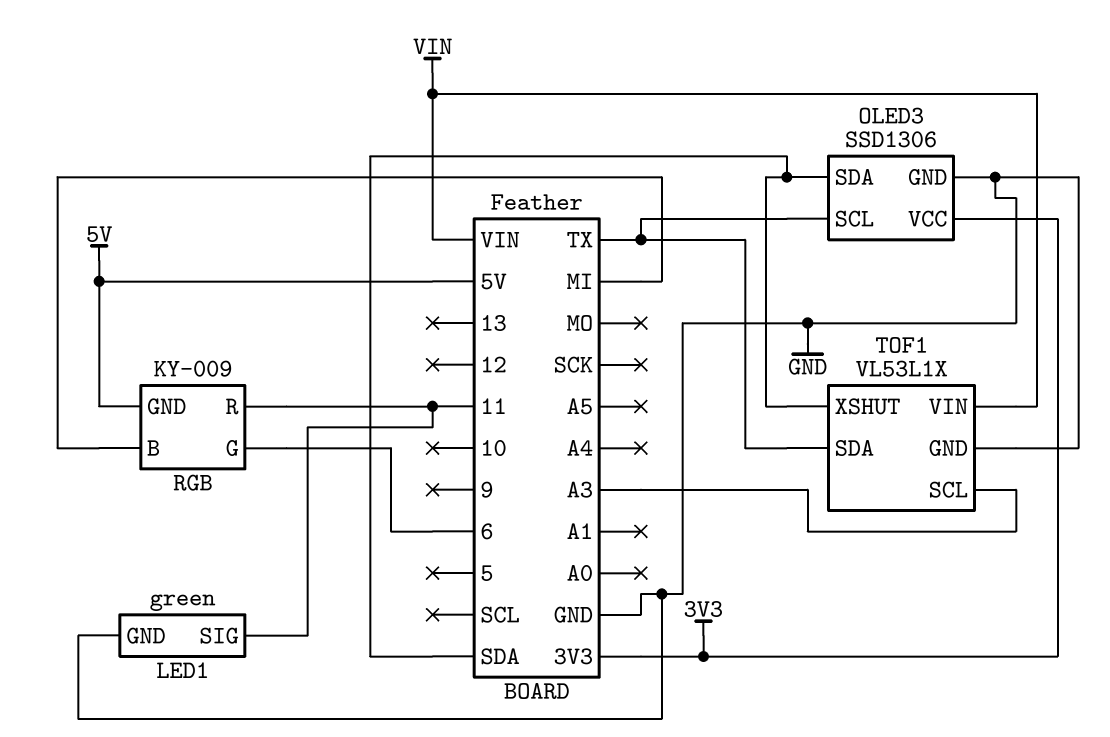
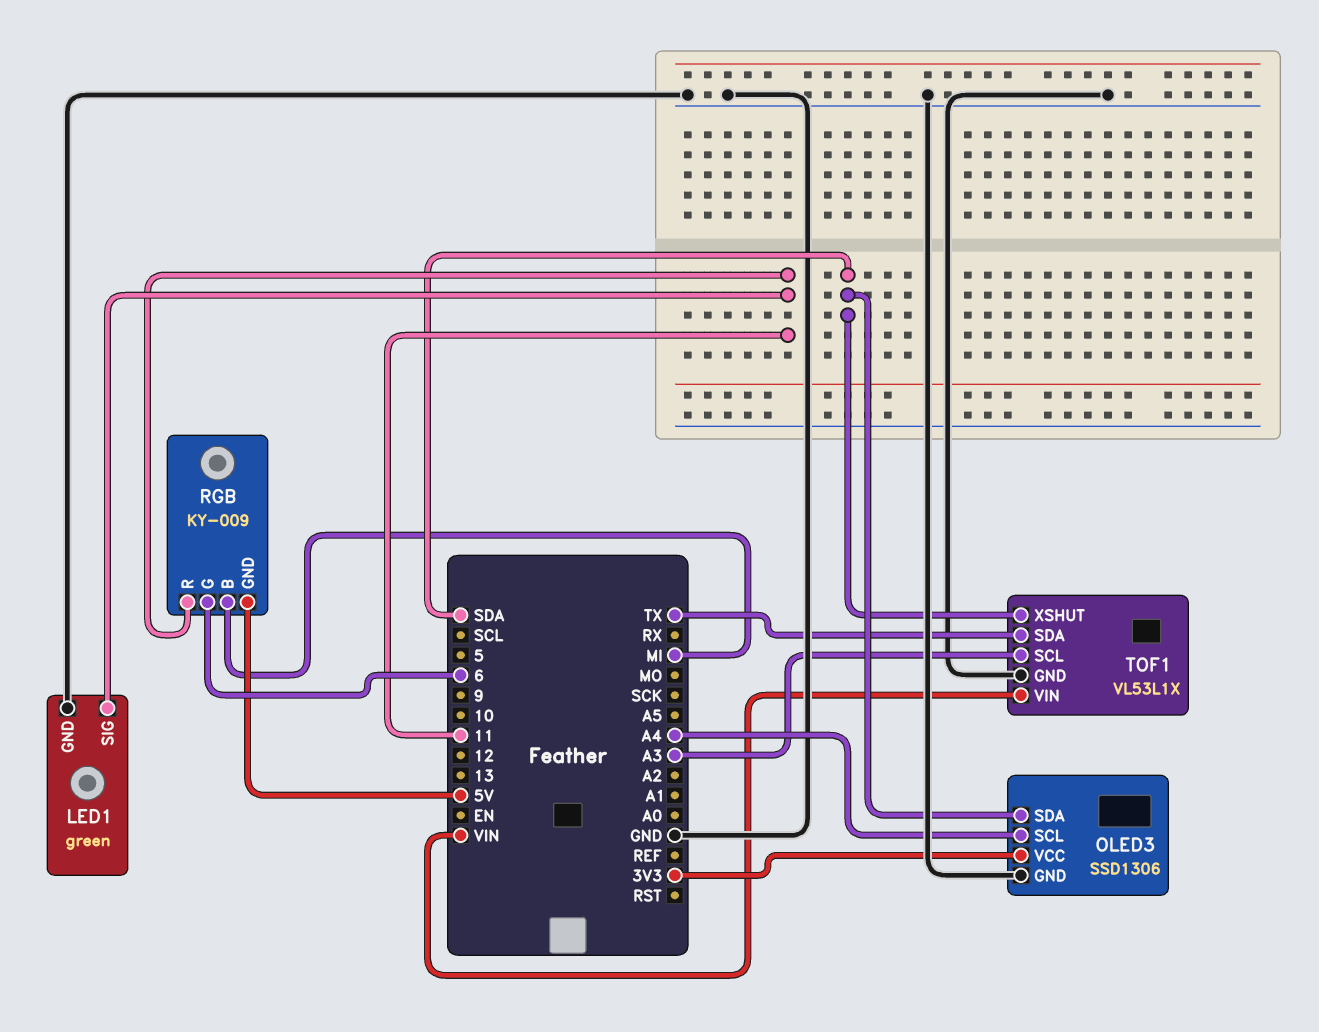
OLED3 pin SCL: TX -> A4

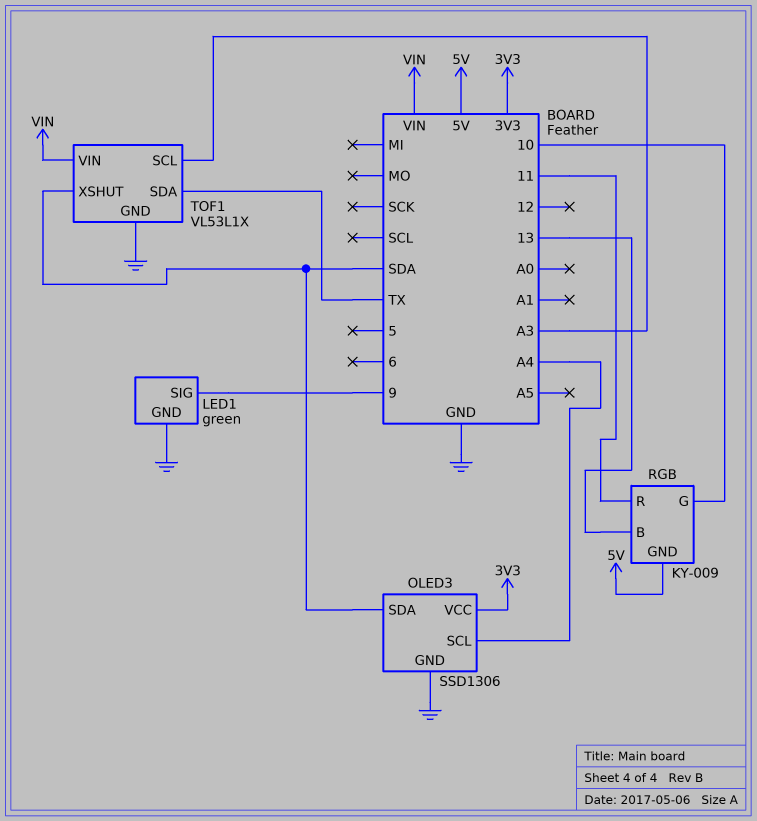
LED1 pin SIG: 11 -> 9
RGB pin B: MI -> 13
RGB pin G: 6 -> 10

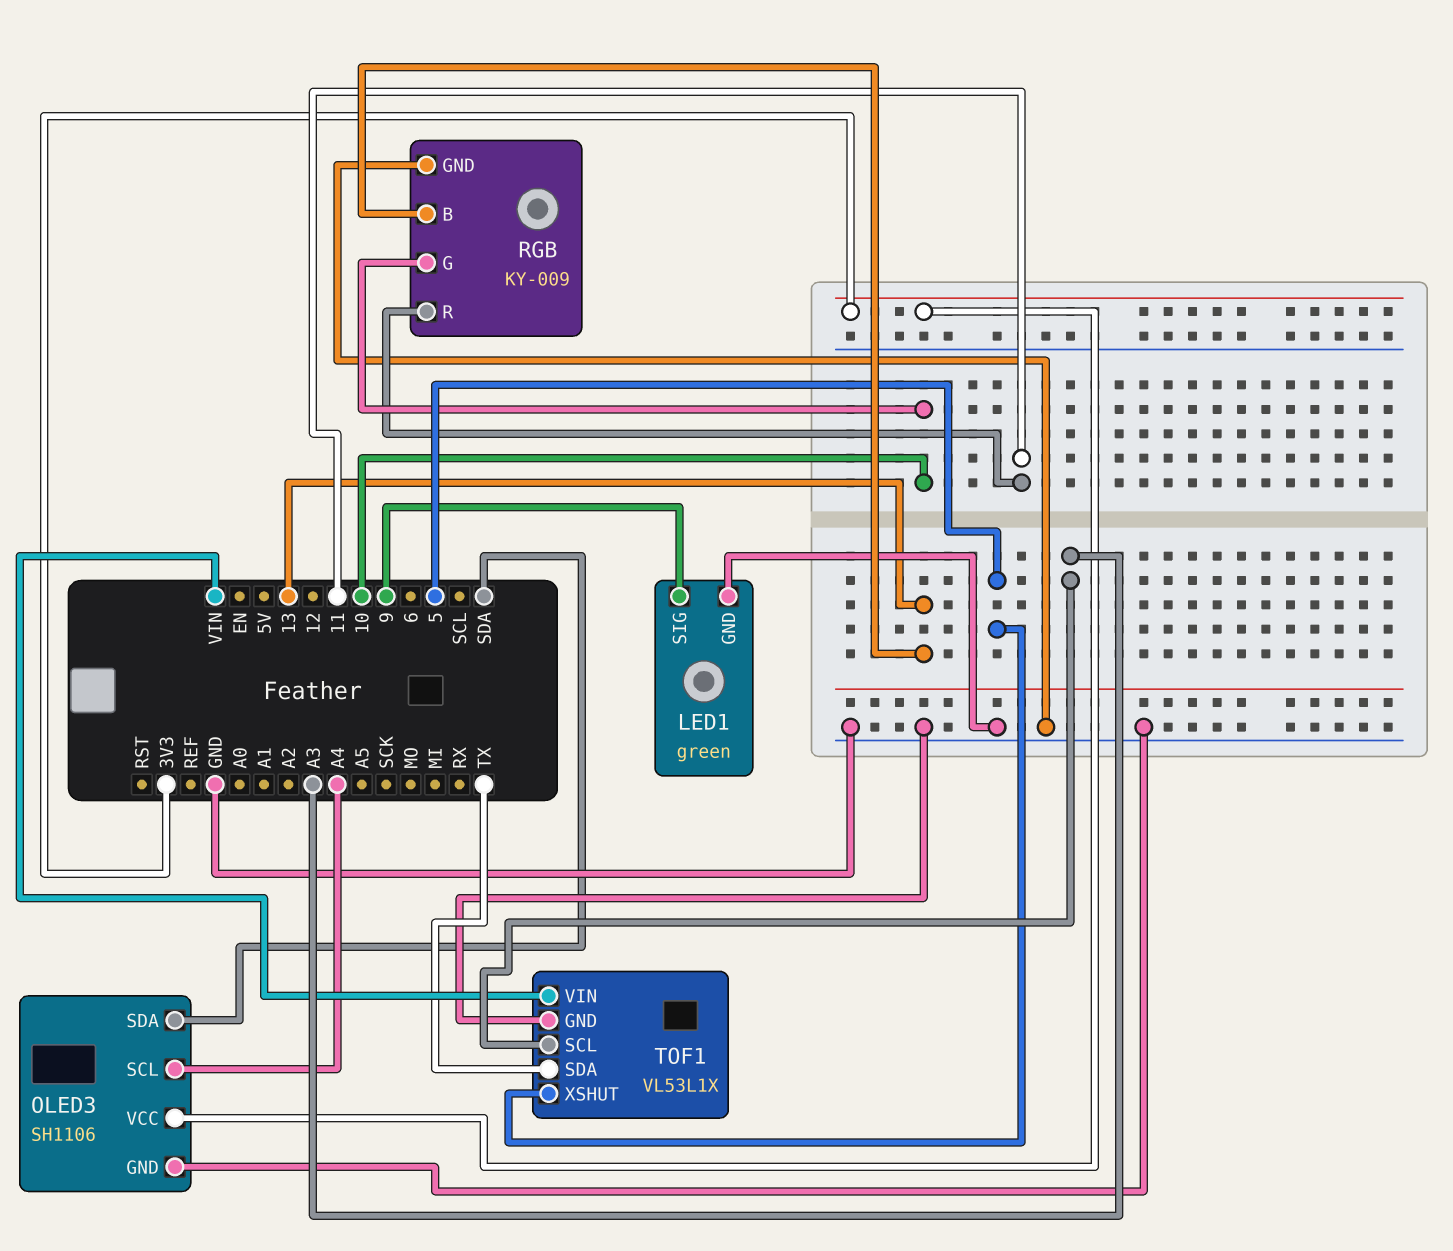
OLED3: SSD1306 -> SH1106
RGB pin GND: 5V -> GND
TOF1 pin XSHUT: SDA -> 5

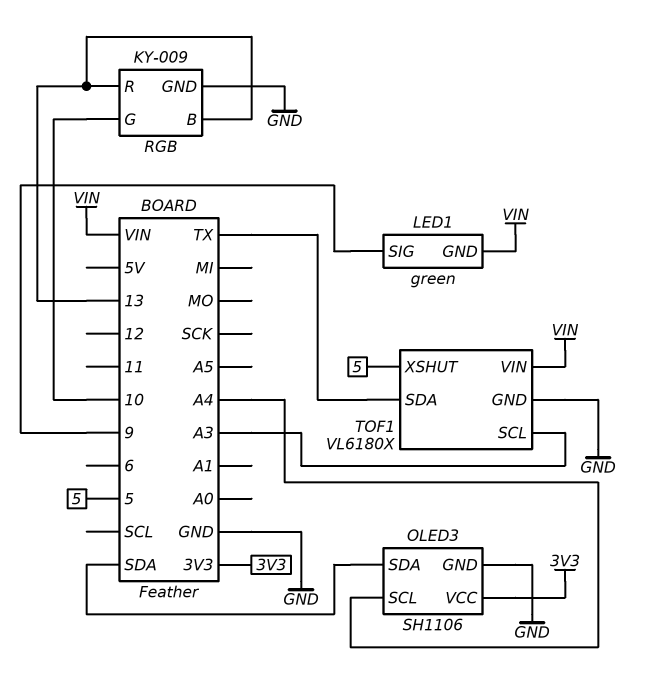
LED1 pin GND: GND -> VIN
RGB pin R: 11 -> 13
TOF1: VL53L1X -> VL6180X

